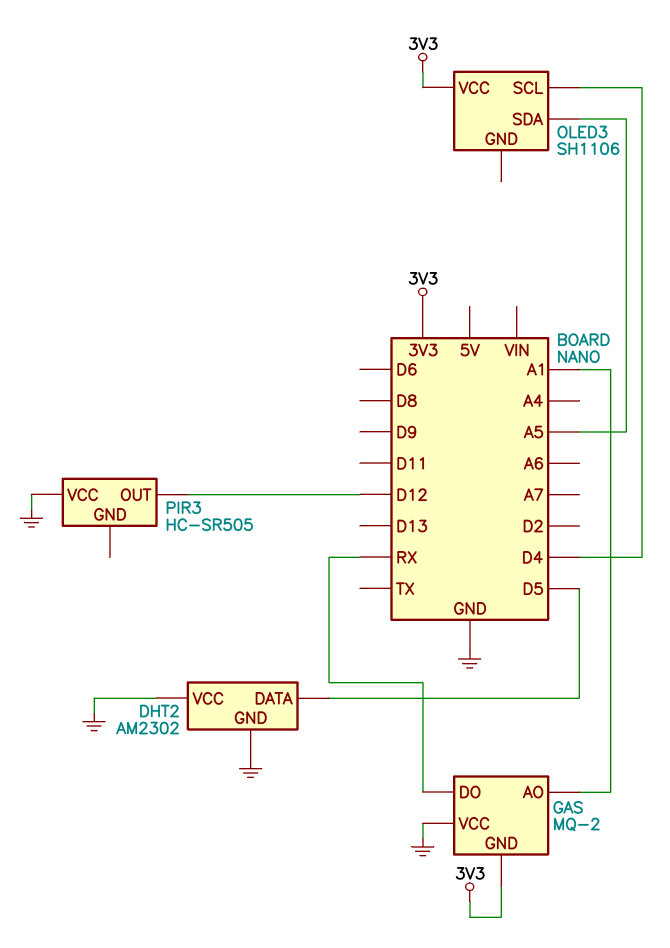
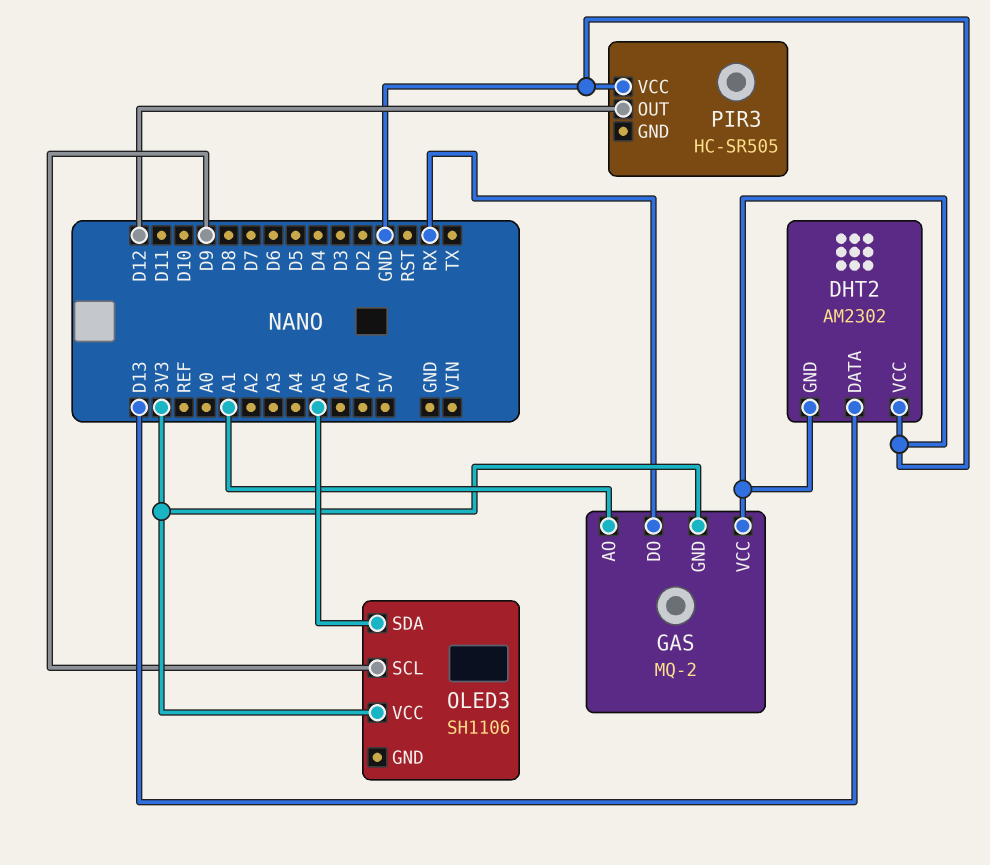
DHT2 pin DATA: D5 -> D13
OLED3 pin SCL: D4 -> D9

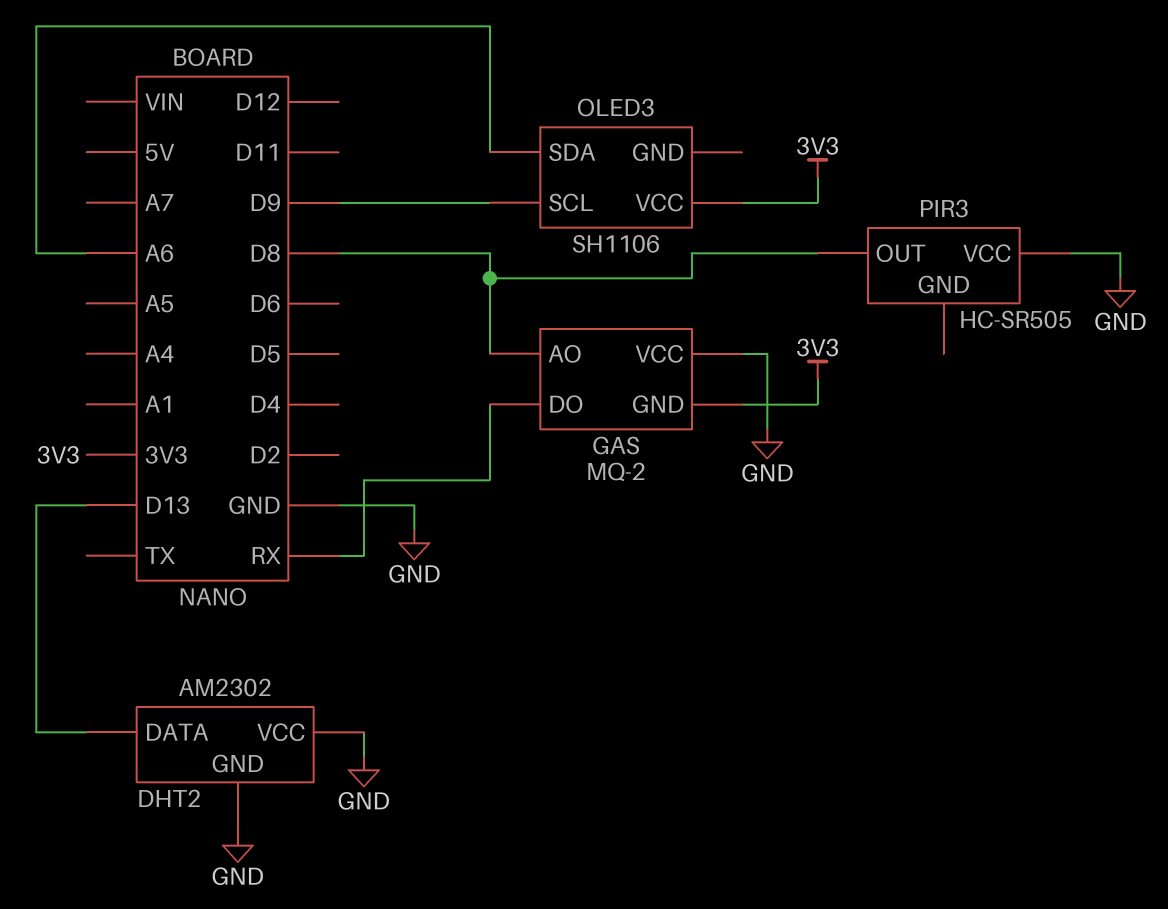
GAS pin AO: A1 -> D8
OLED3 pin SDA: A5 -> A6
PIR3 pin OUT: D12 -> D8

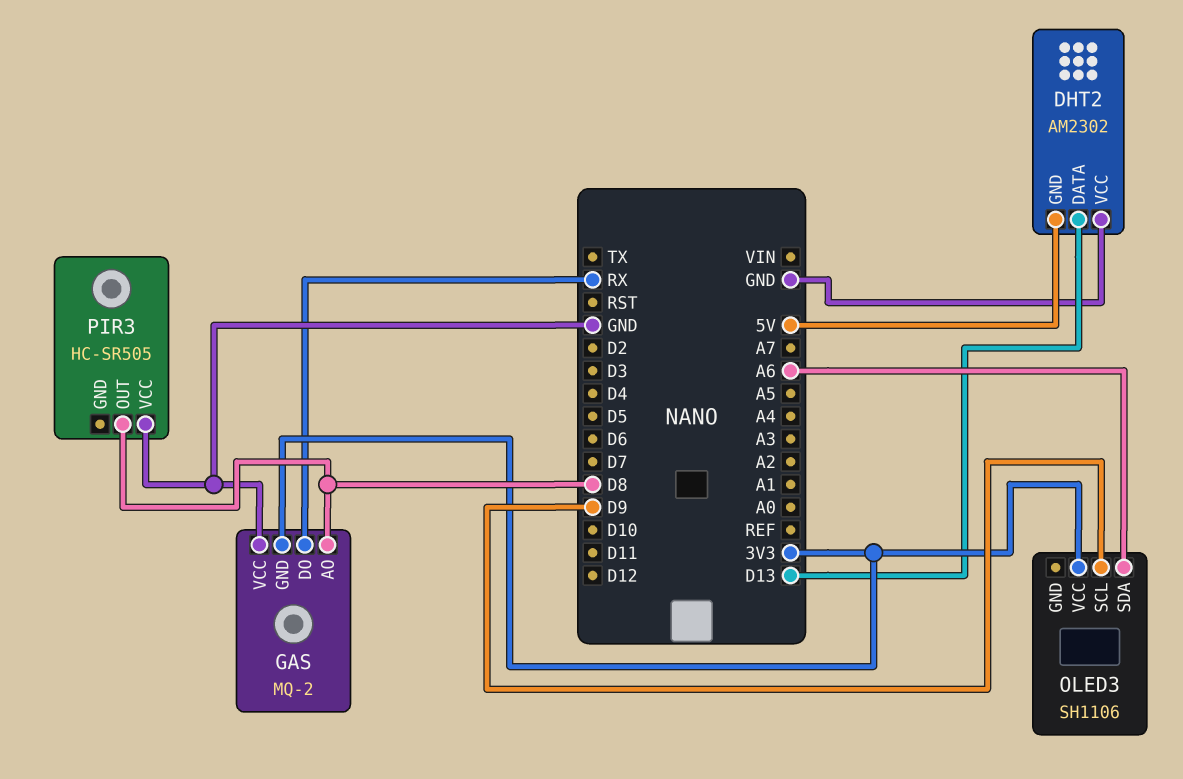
DHT2 pin GND: GND -> 5V

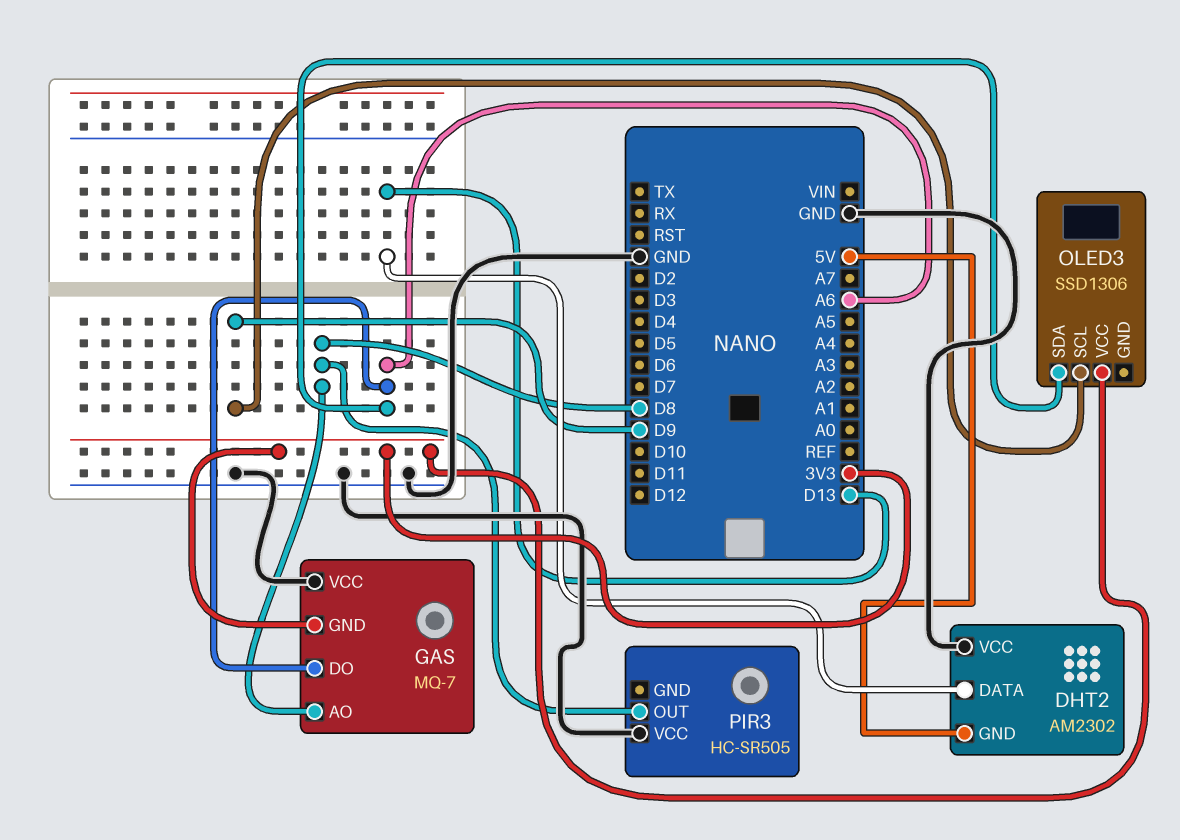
GAS: MQ-2 -> MQ-7
GAS pin DO: RX -> A6
OLED3: SH1106 -> SSD1306

